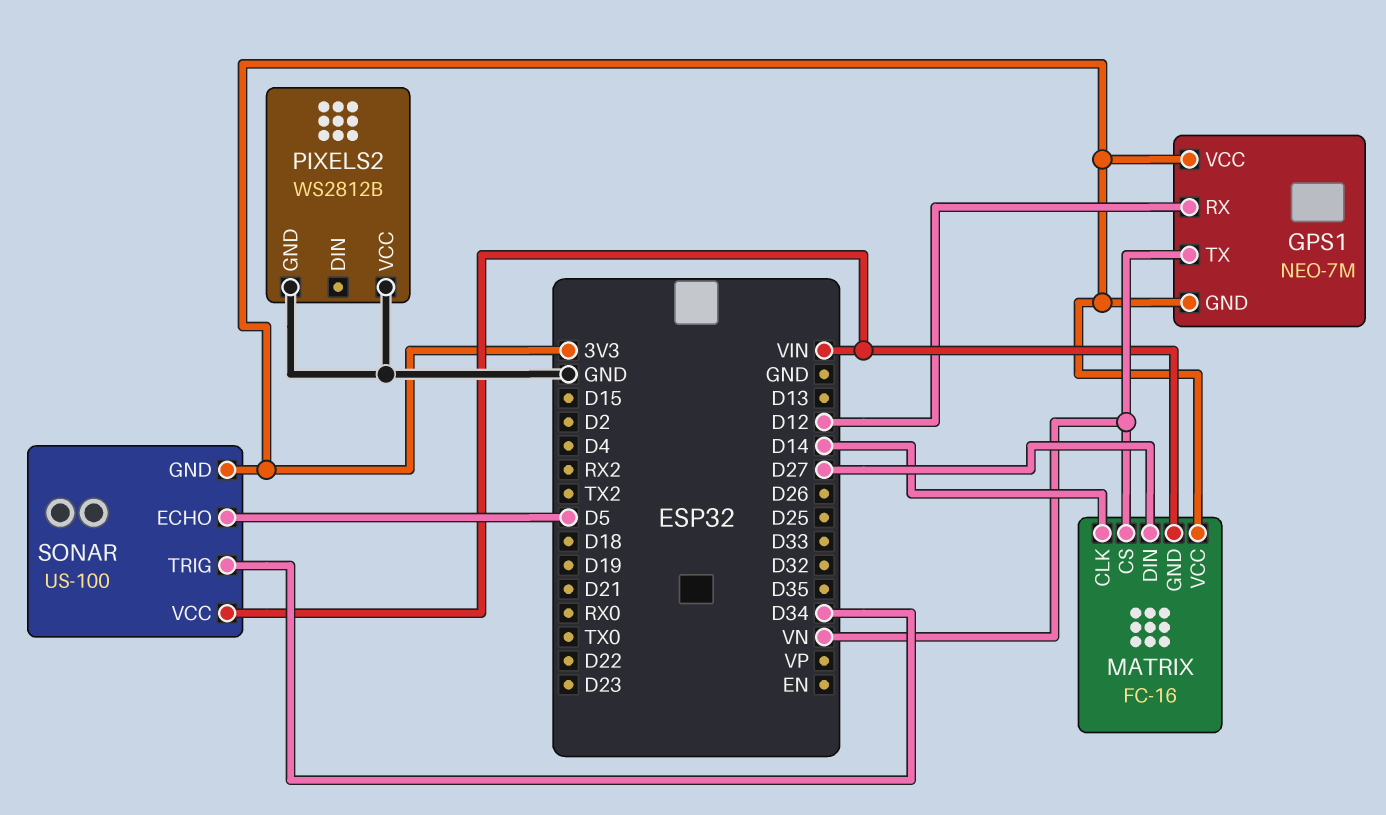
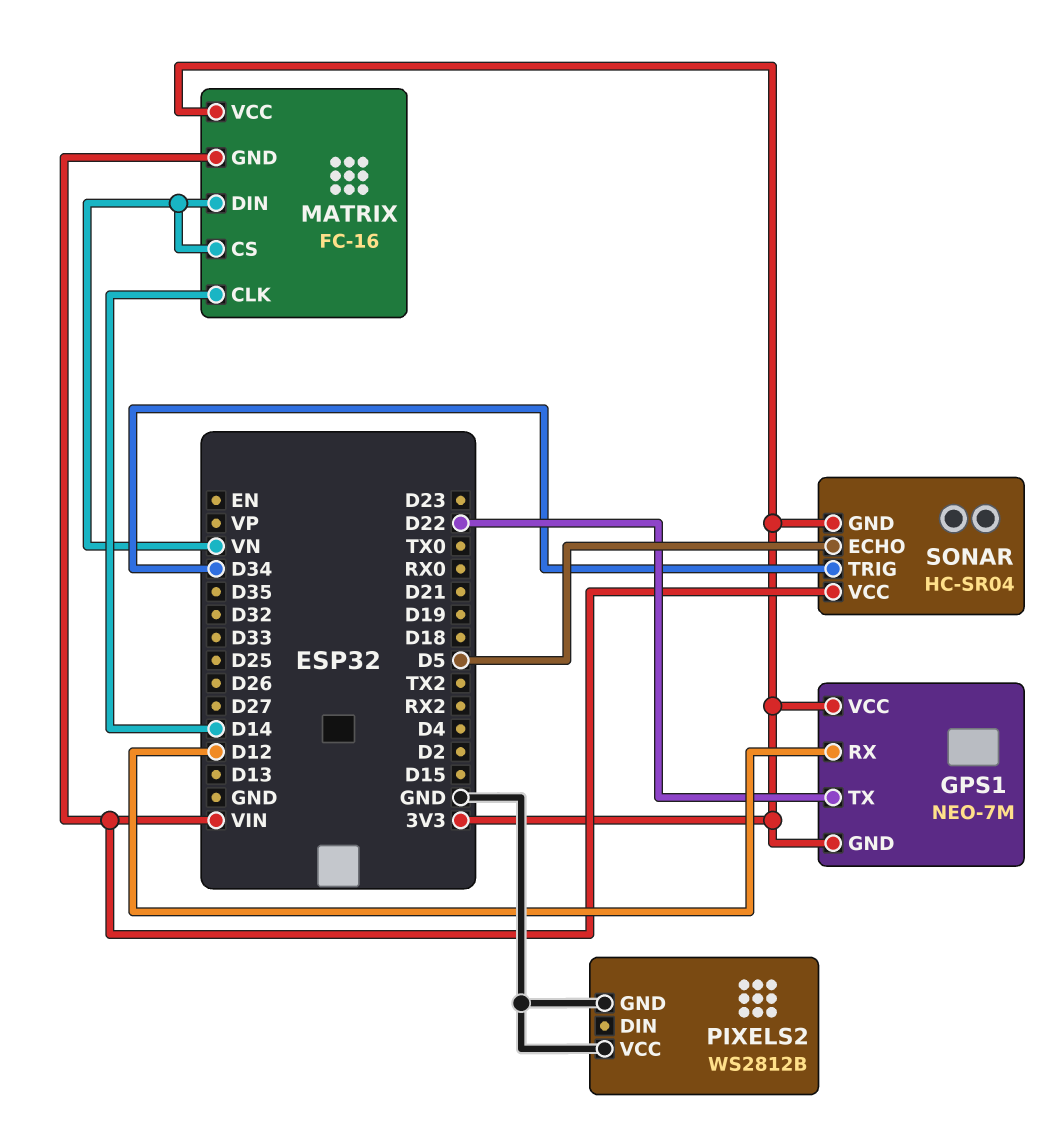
GPS1 pin TX: VN -> D22
MATRIX pin DIN: D27 -> VN
SONAR: US-100 -> HC-SR04

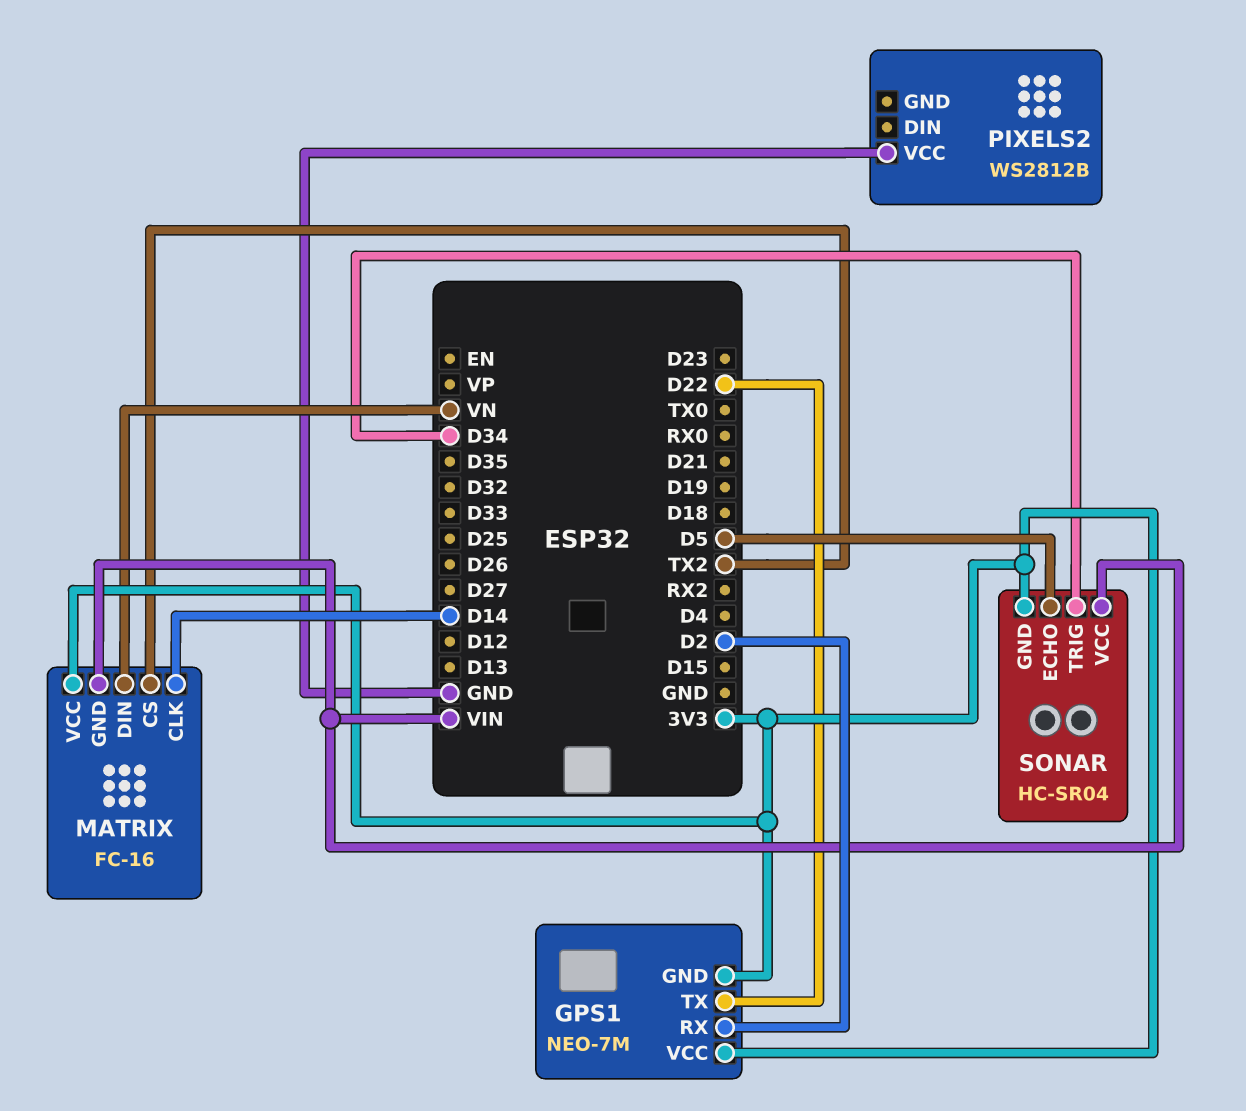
GPS1 pin RX: D12 -> D2
MATRIX pin CS: VN -> TX2
PIXELS2 pin GND: GND -> none

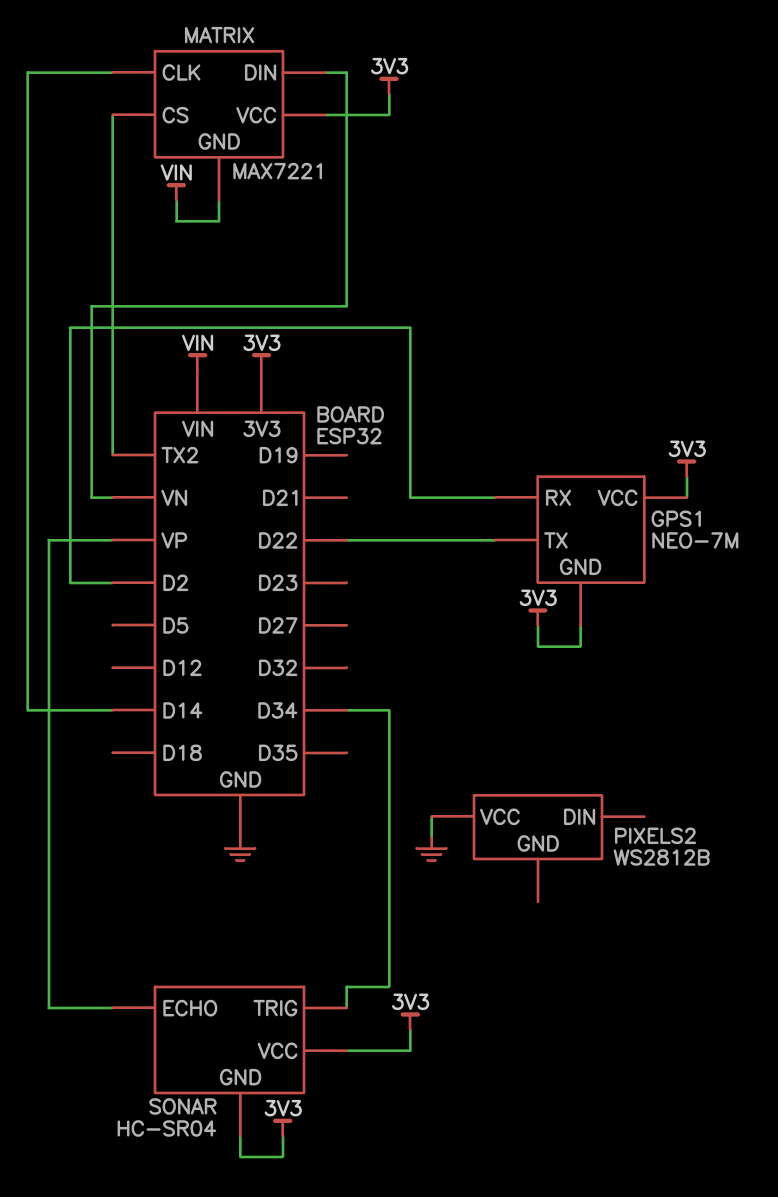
MATRIX: FC-16 -> MAX7221
SONAR pin ECHO: D5 -> VP
SONAR pin VCC: VIN -> 3V3

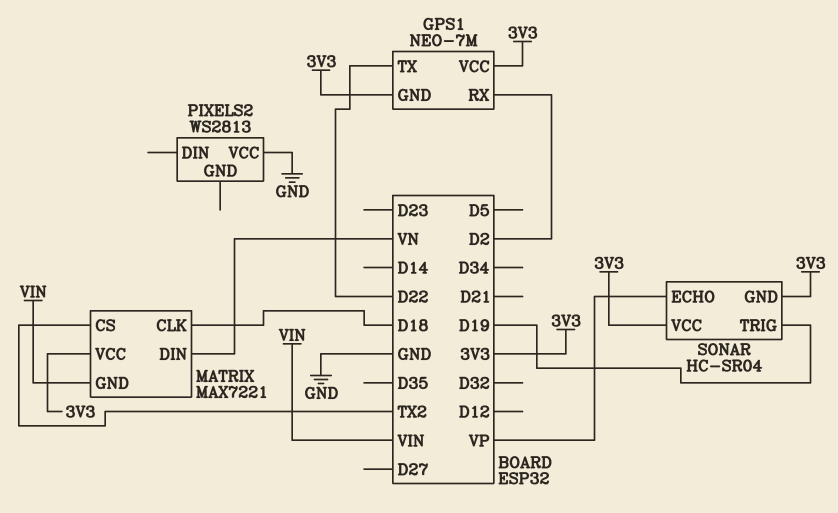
MATRIX pin CLK: D14 -> D18
PIXELS2: WS2812B -> WS2813
SONAR pin TRIG: D34 -> D19

